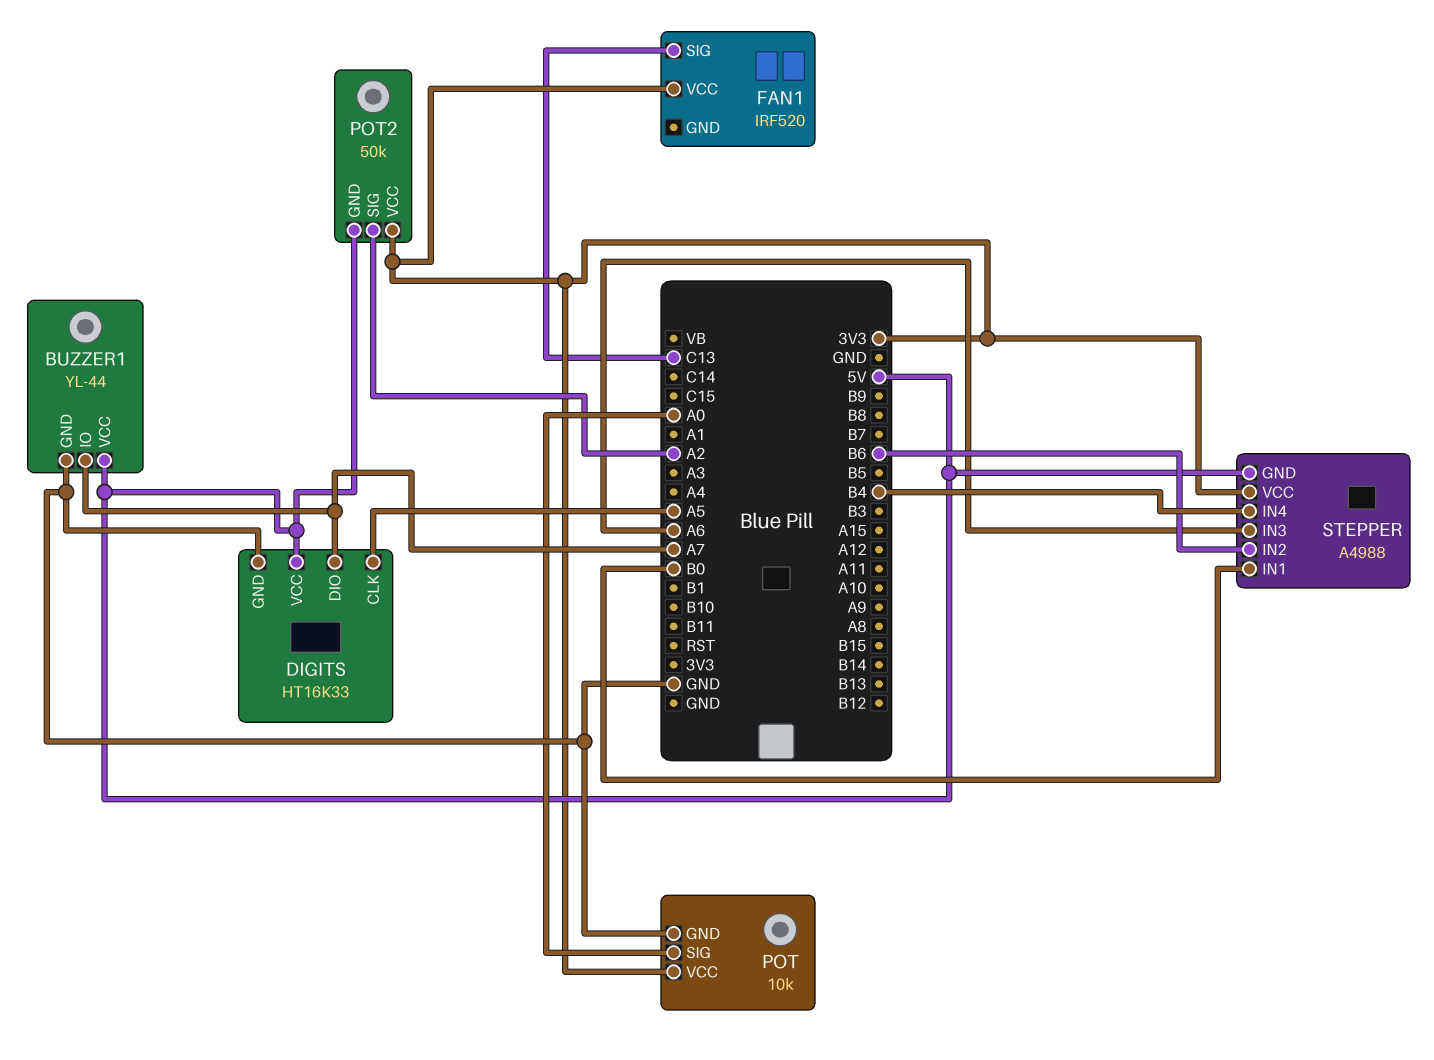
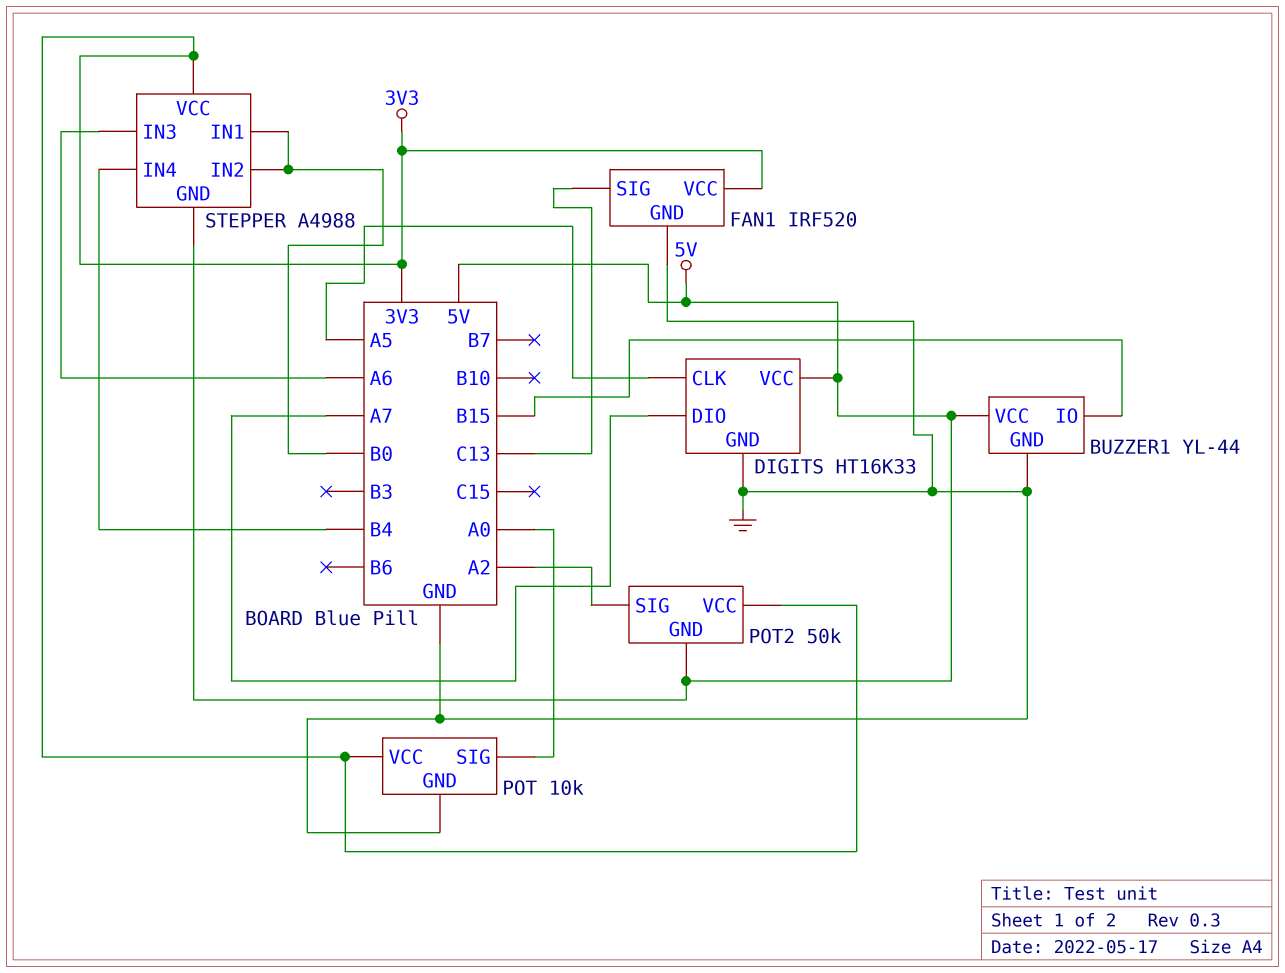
BUZZER1 pin IO: A7 -> B15
FAN1 pin GND: none -> GND
STEPPER pin IN2: B6 -> B0

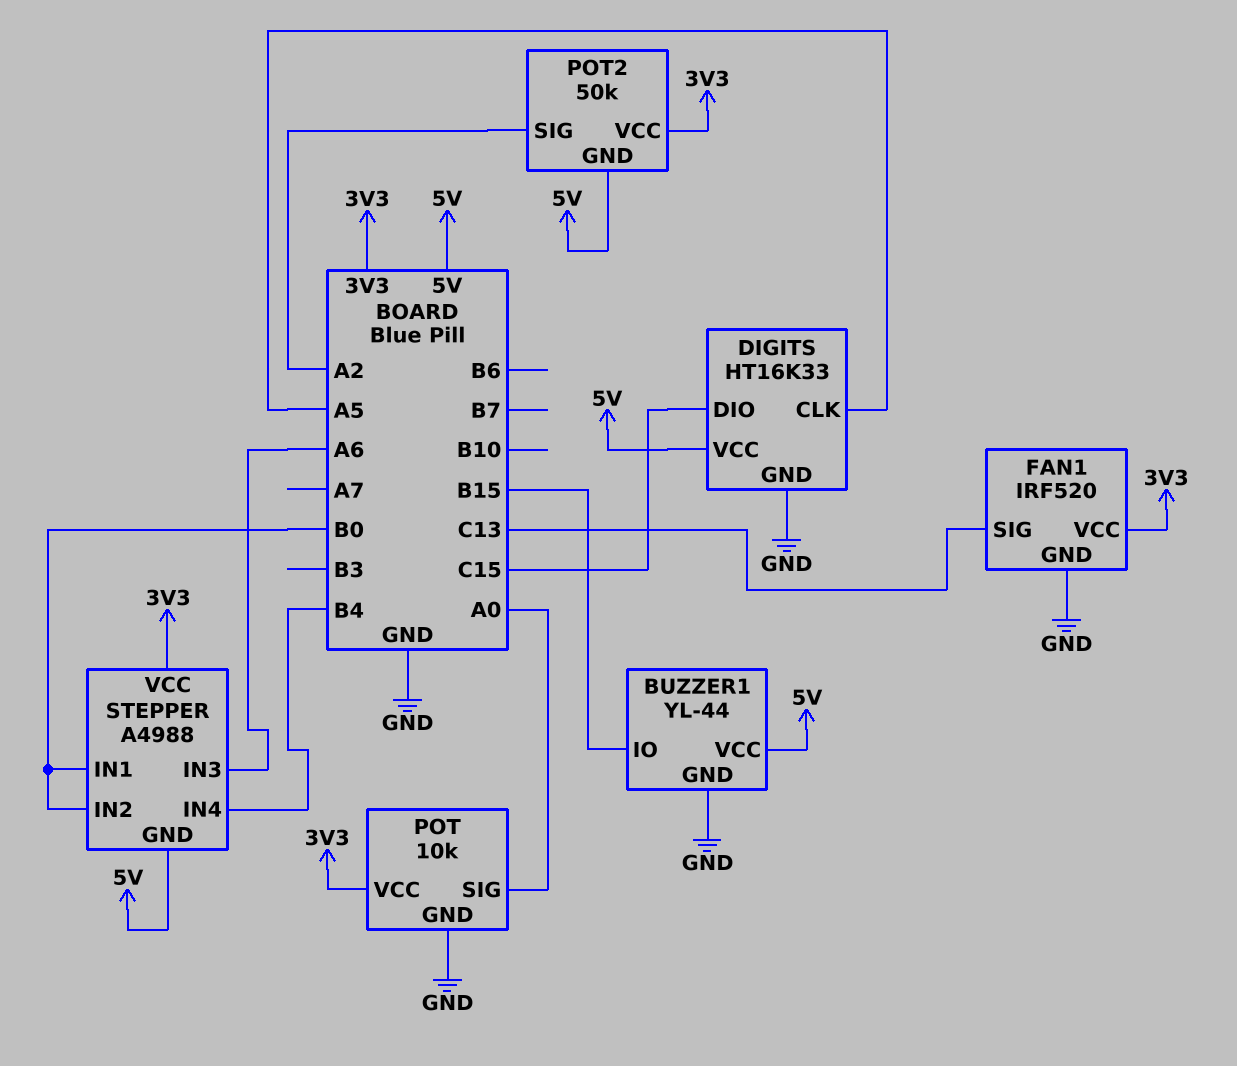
DIGITS pin DIO: A7 -> C15

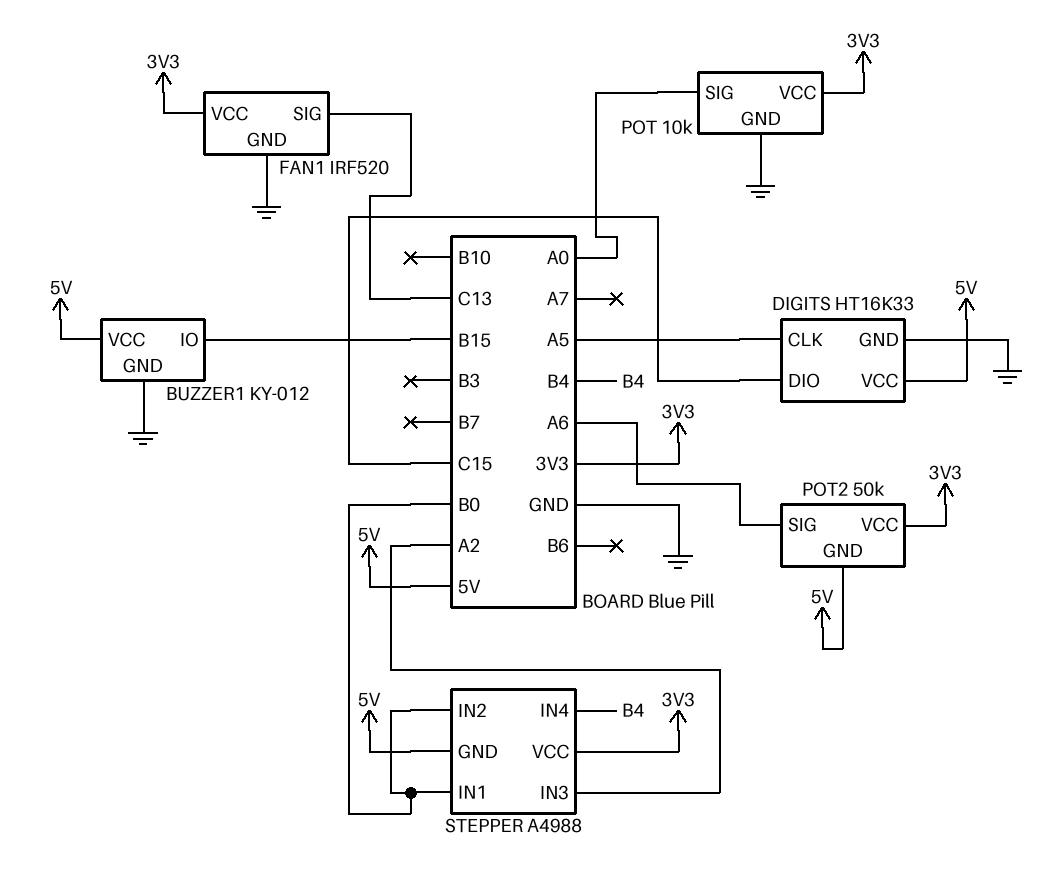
BUZZER1: YL-44 -> KY-012
POT2 pin SIG: A2 -> A6
STEPPER pin IN3: A6 -> A2

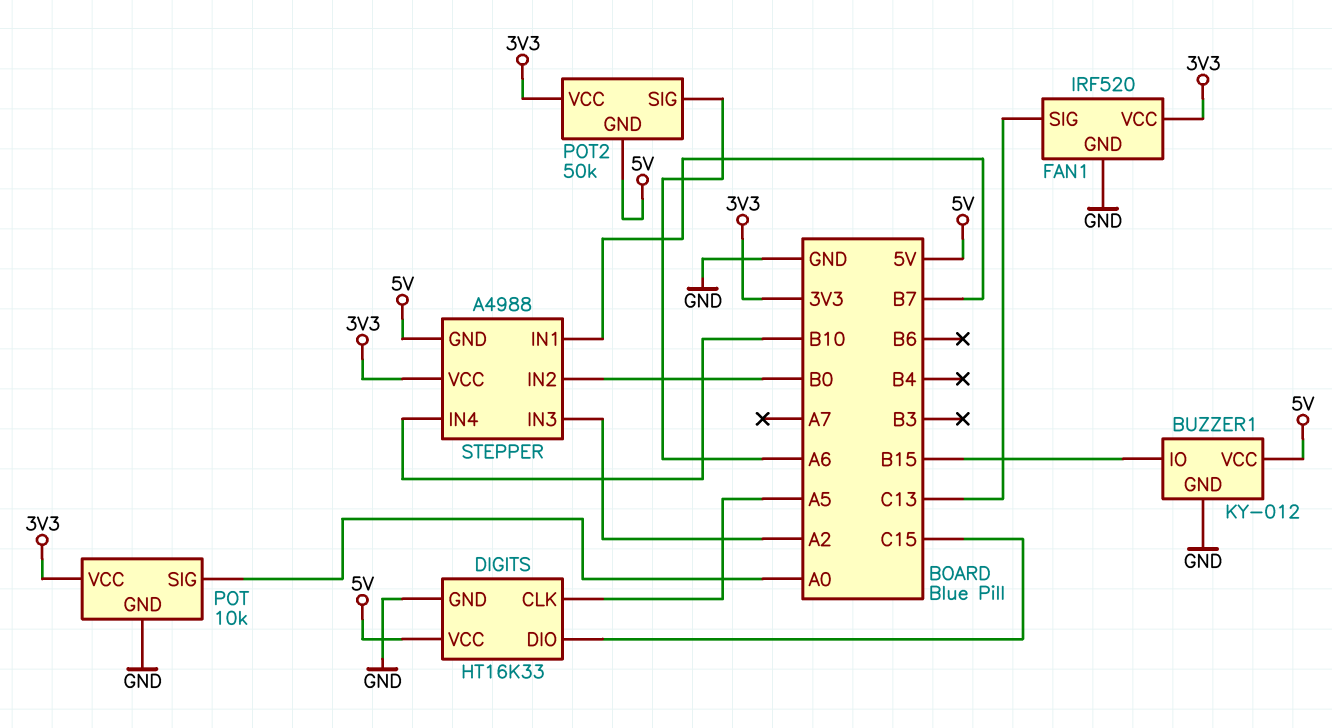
STEPPER pin IN1: B0 -> B7
STEPPER pin IN4: B4 -> B10

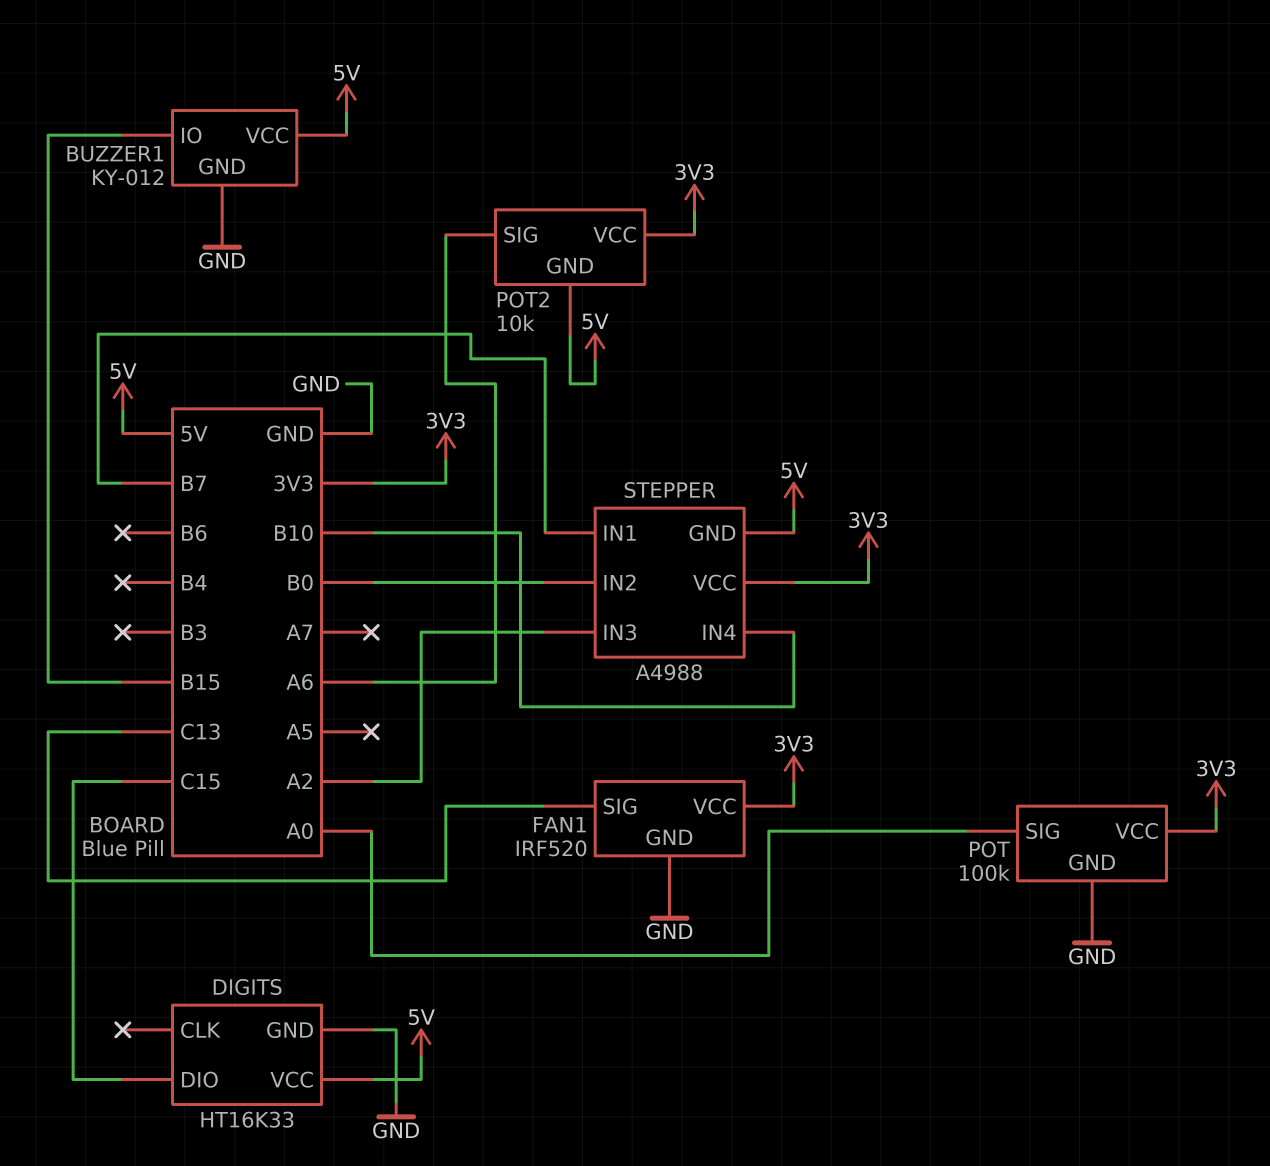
DIGITS pin CLK: A5 -> none
POT: 10k -> 100k
POT2: 50k -> 10k

